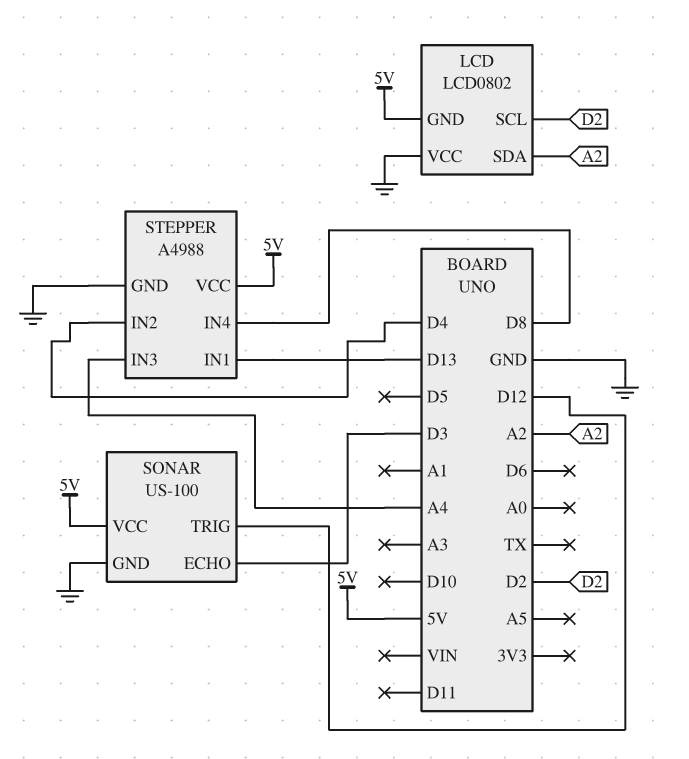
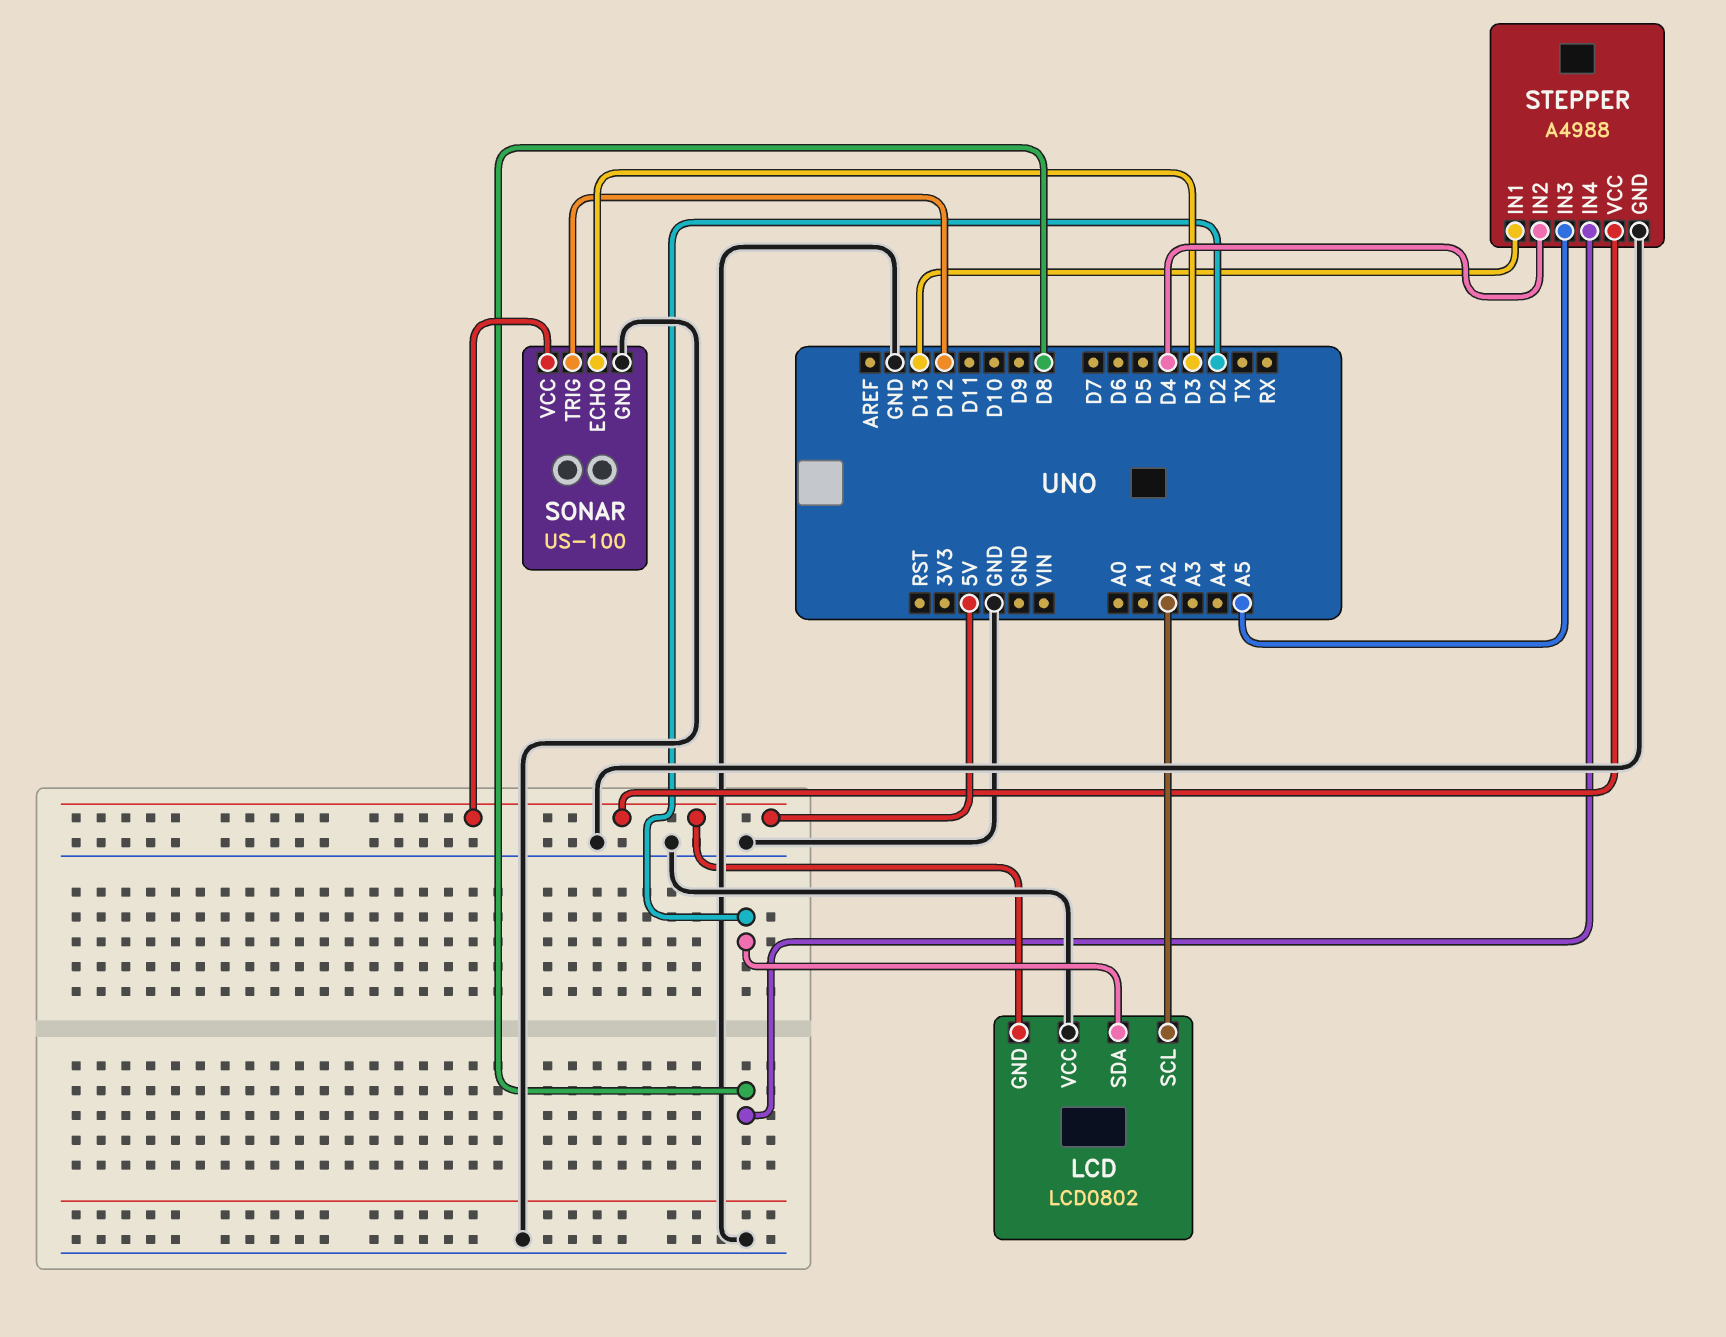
LCD pin SCL: D2 -> A2
LCD pin SDA: A2 -> D2
STEPPER pin IN3: A4 -> A5

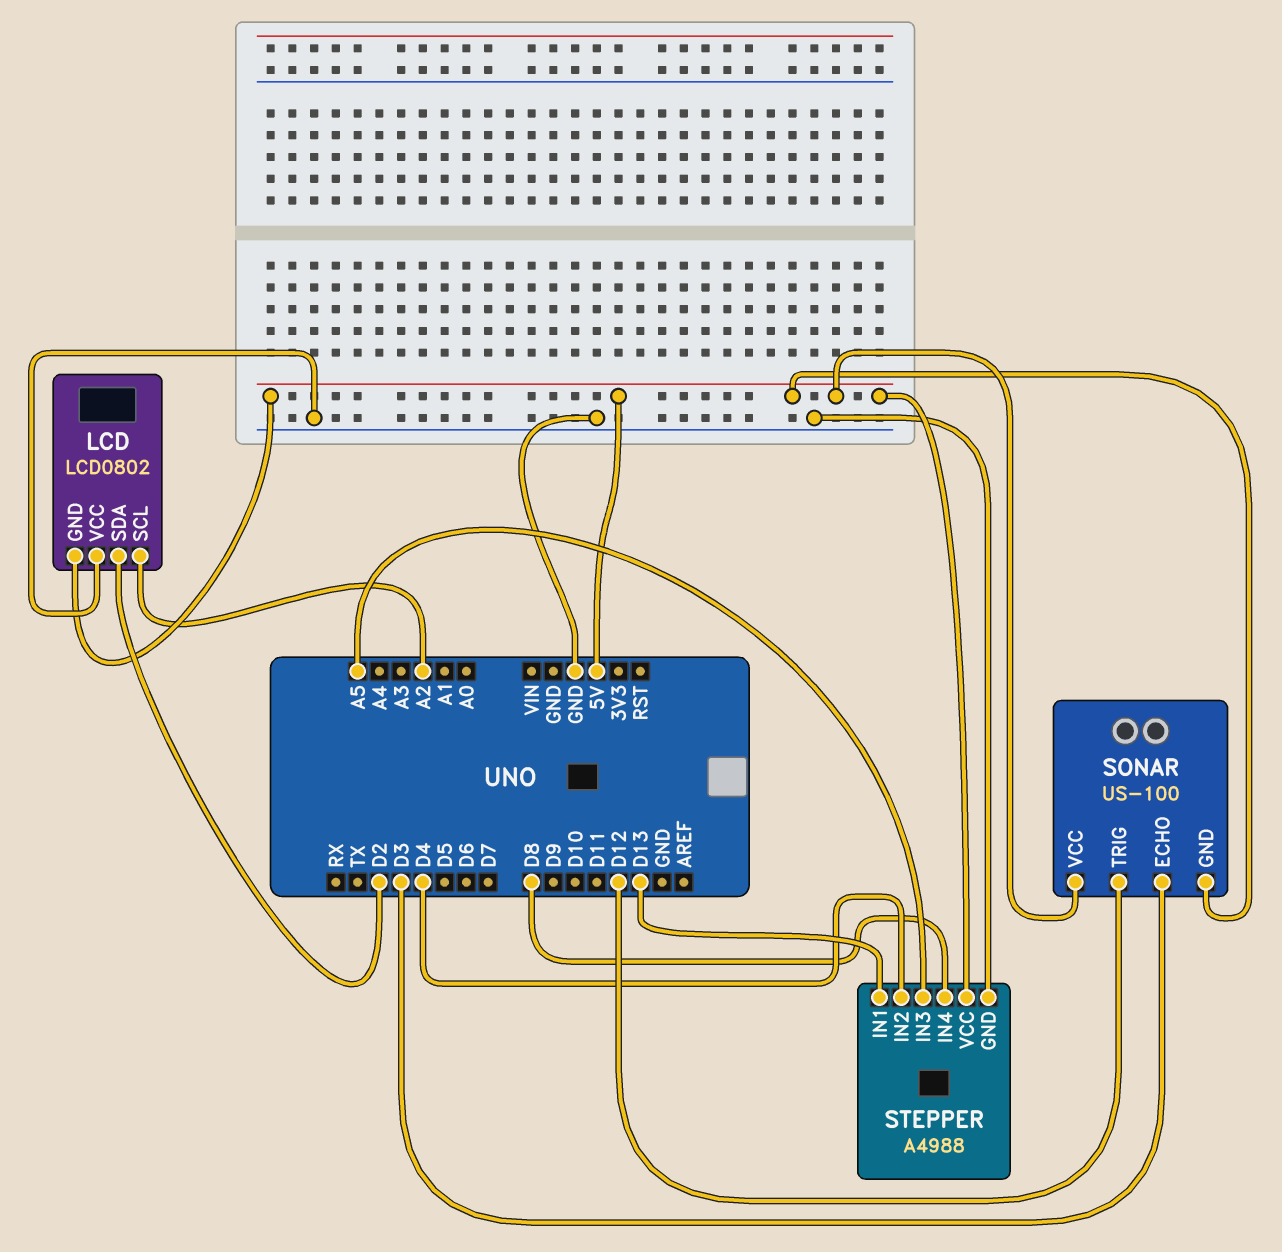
SONAR pin GND: GND -> 5V

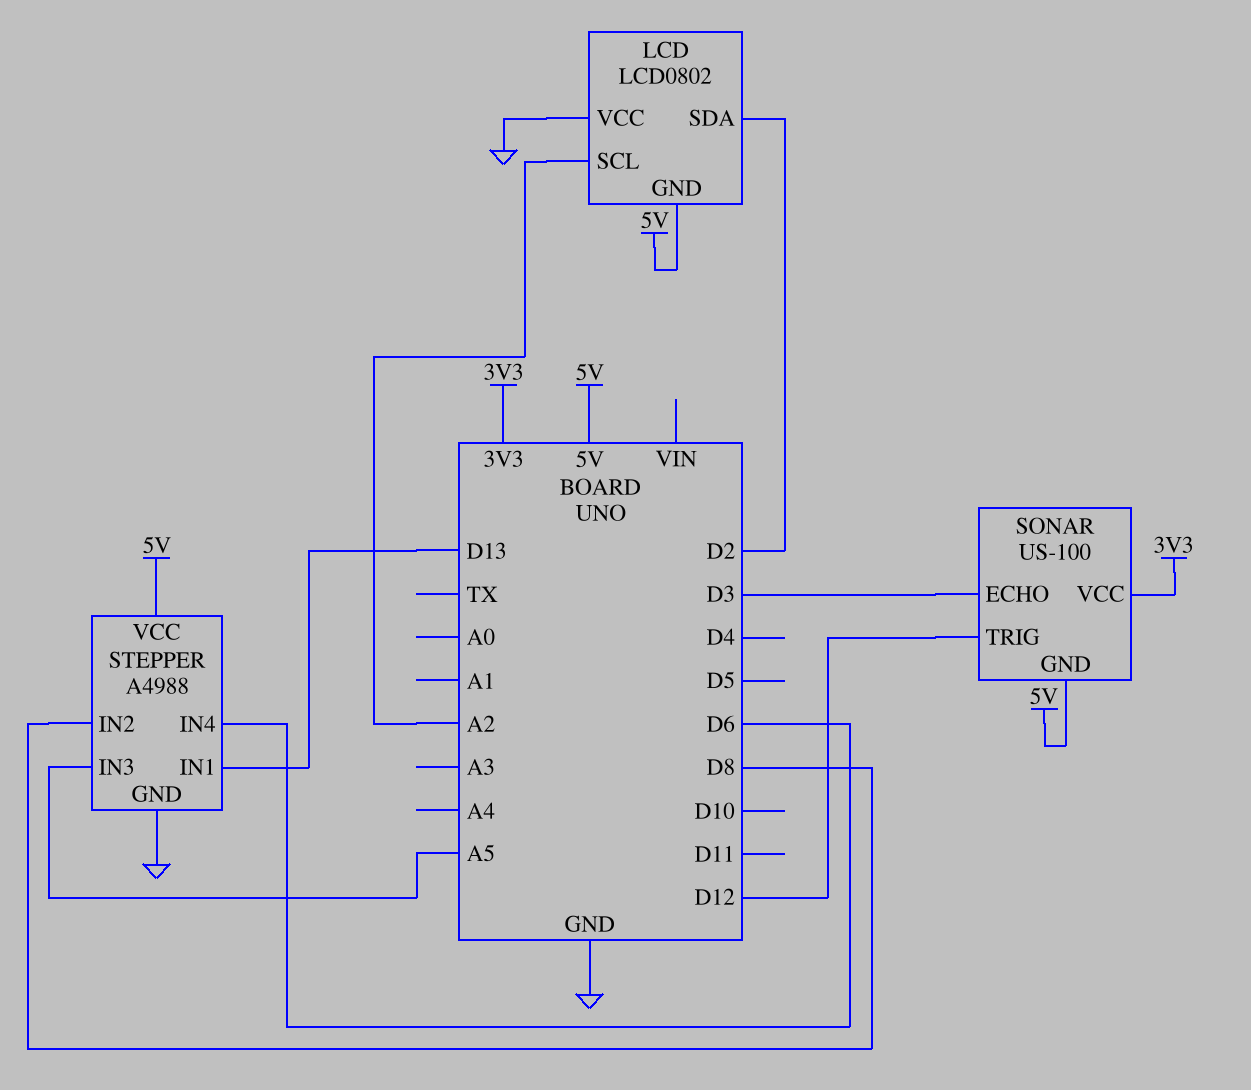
SONAR pin VCC: 5V -> 3V3
STEPPER pin IN2: D4 -> D8
STEPPER pin IN4: D8 -> D6

